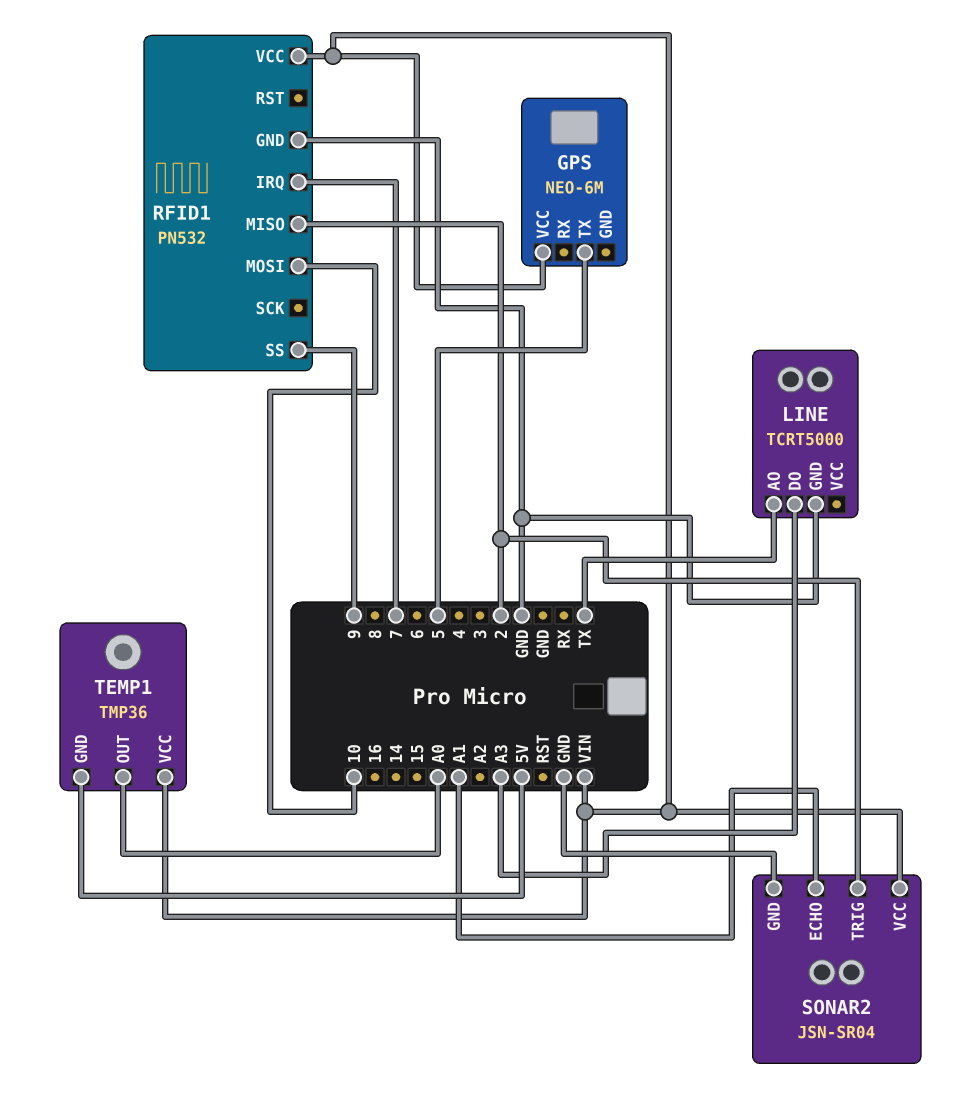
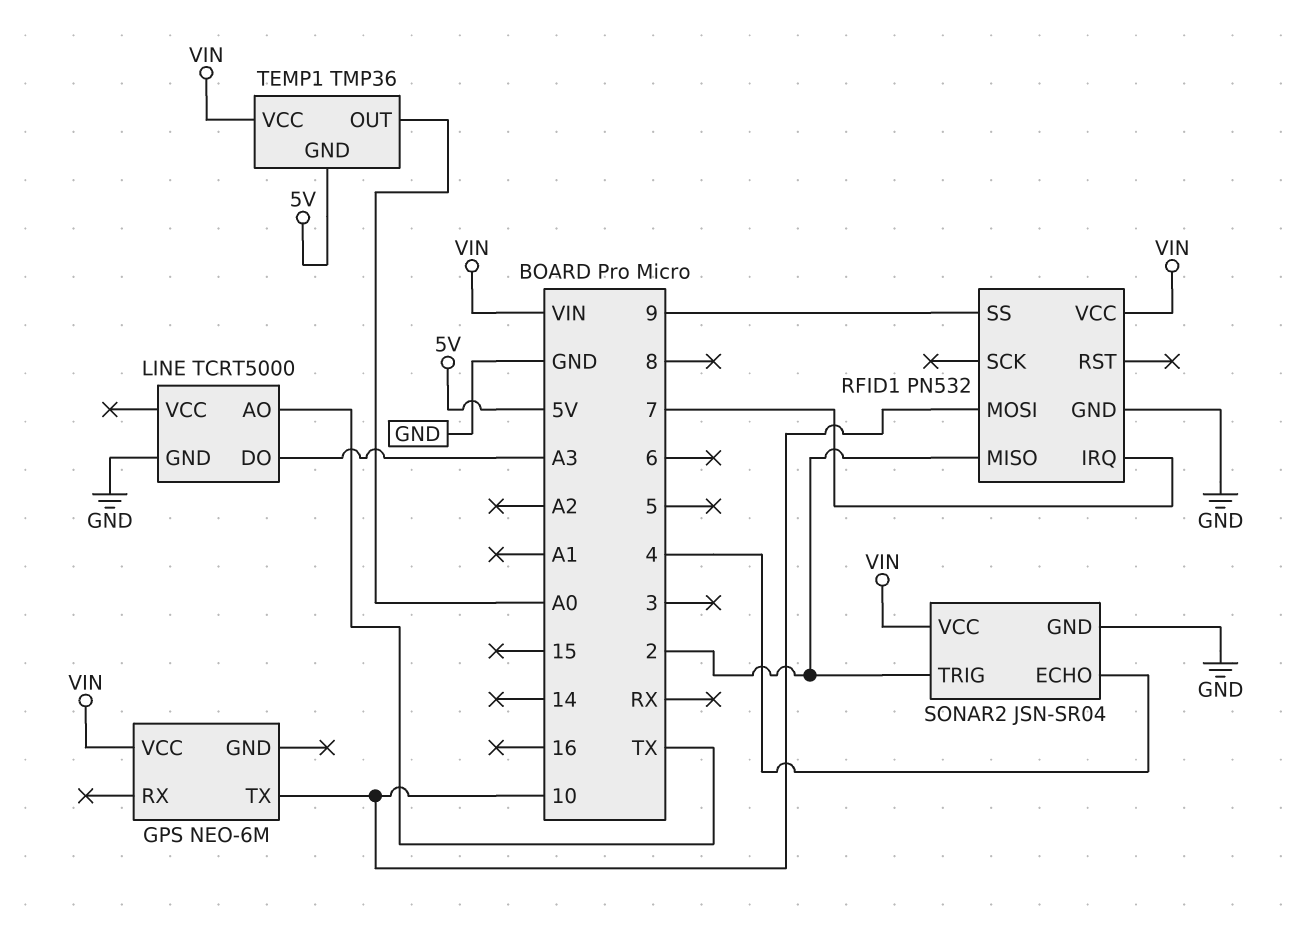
GPS pin TX: 5 -> 10
SONAR2 pin ECHO: A1 -> 4

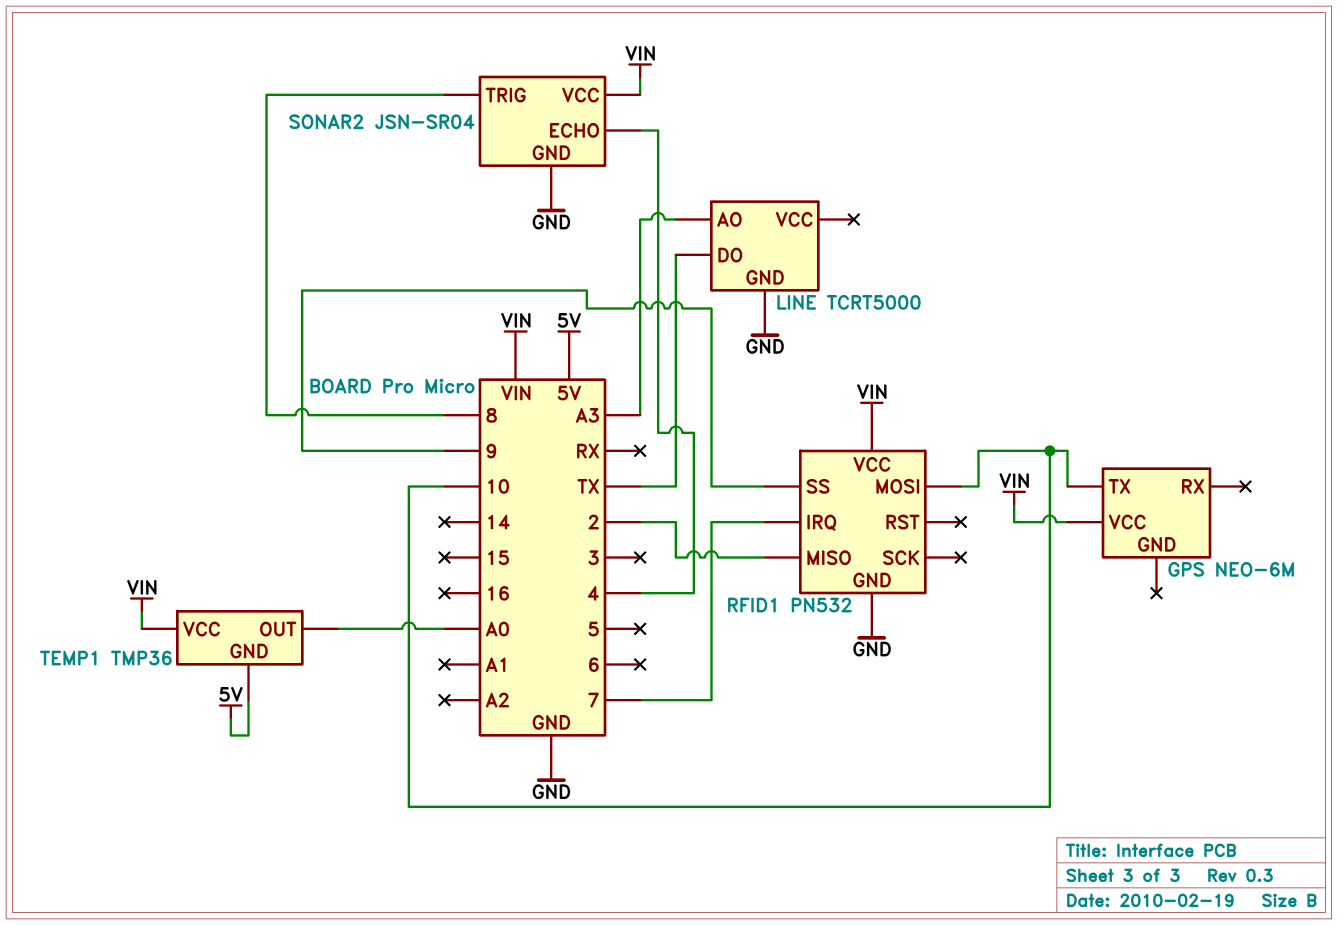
LINE pin AO: TX -> A3
LINE pin DO: A3 -> TX
SONAR2 pin TRIG: 2 -> 8

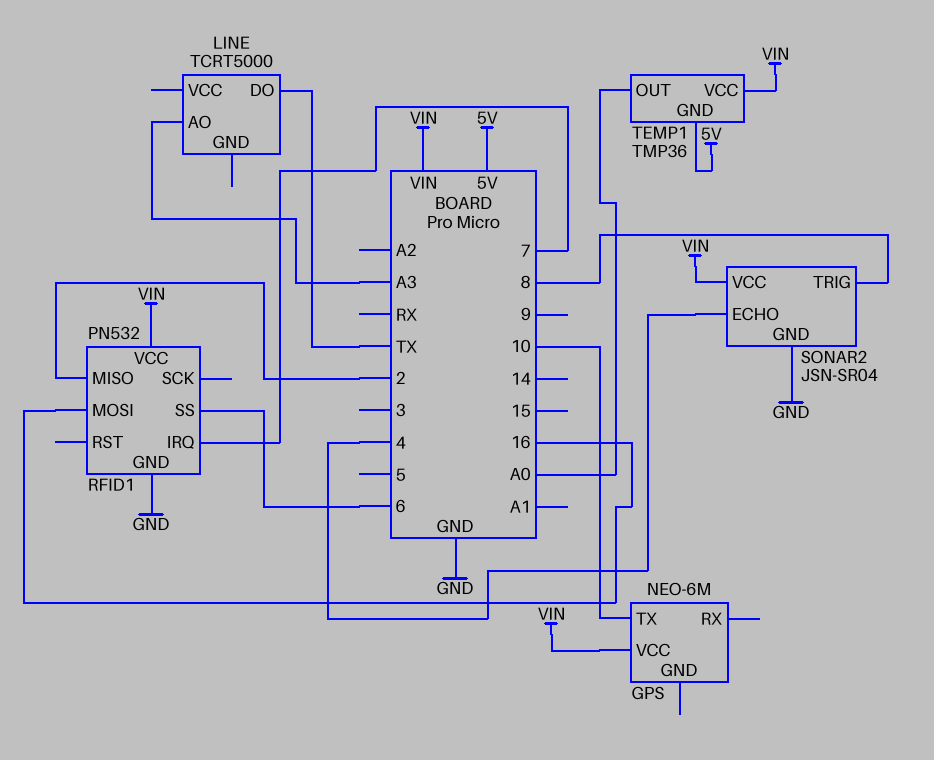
LINE pin GND: GND -> none
RFID1 pin MOSI: 10 -> 16
RFID1 pin SS: 9 -> 6

